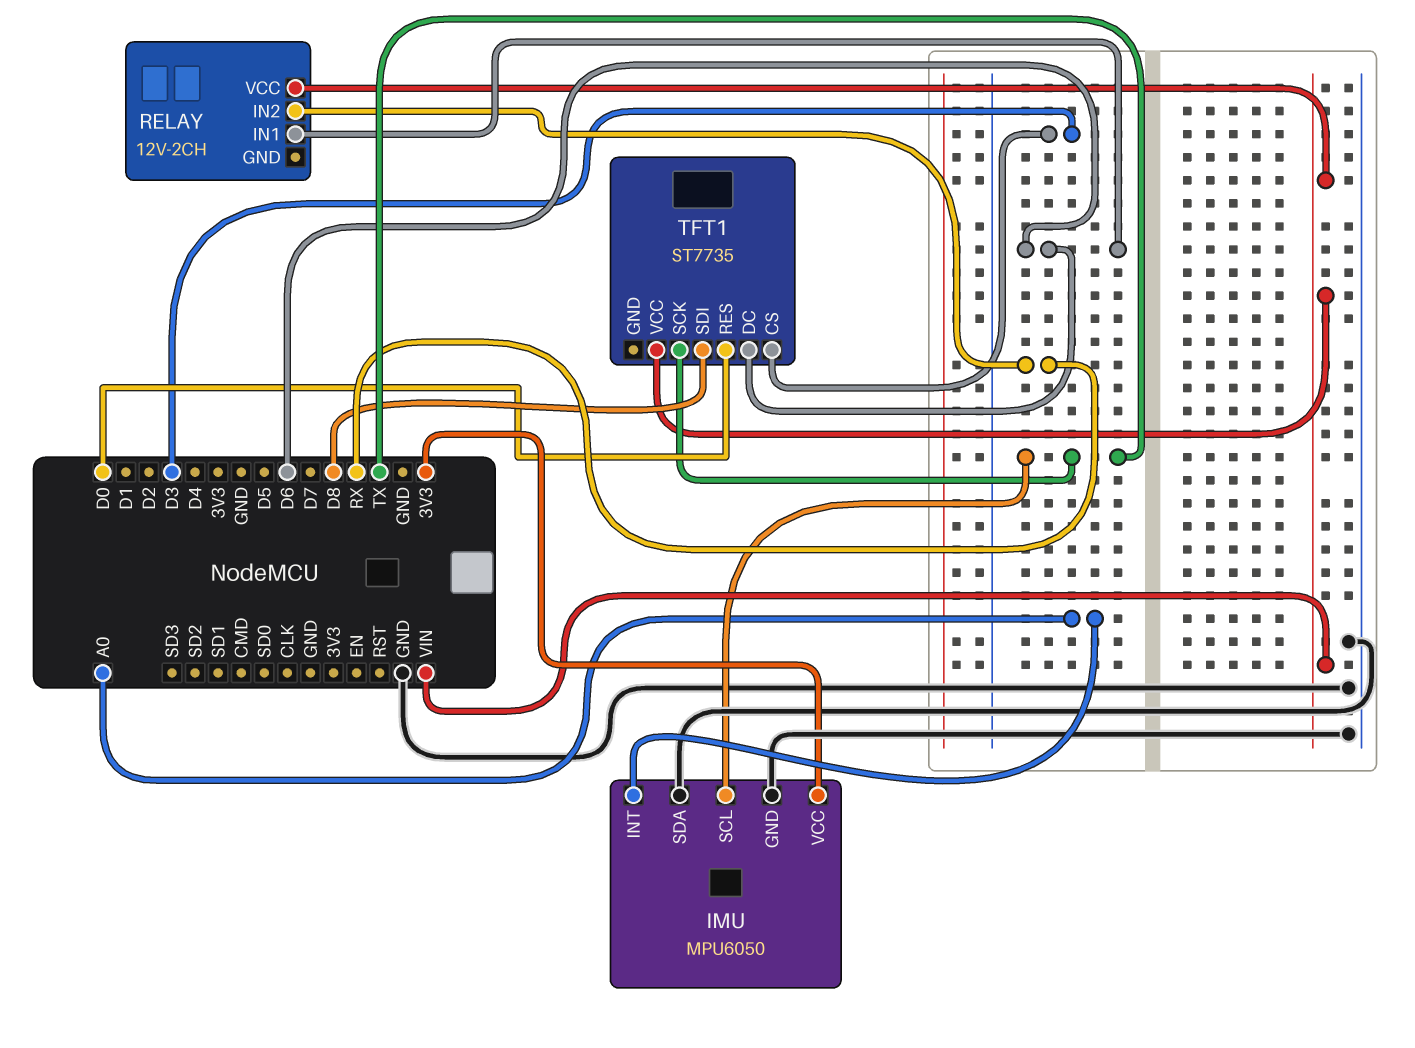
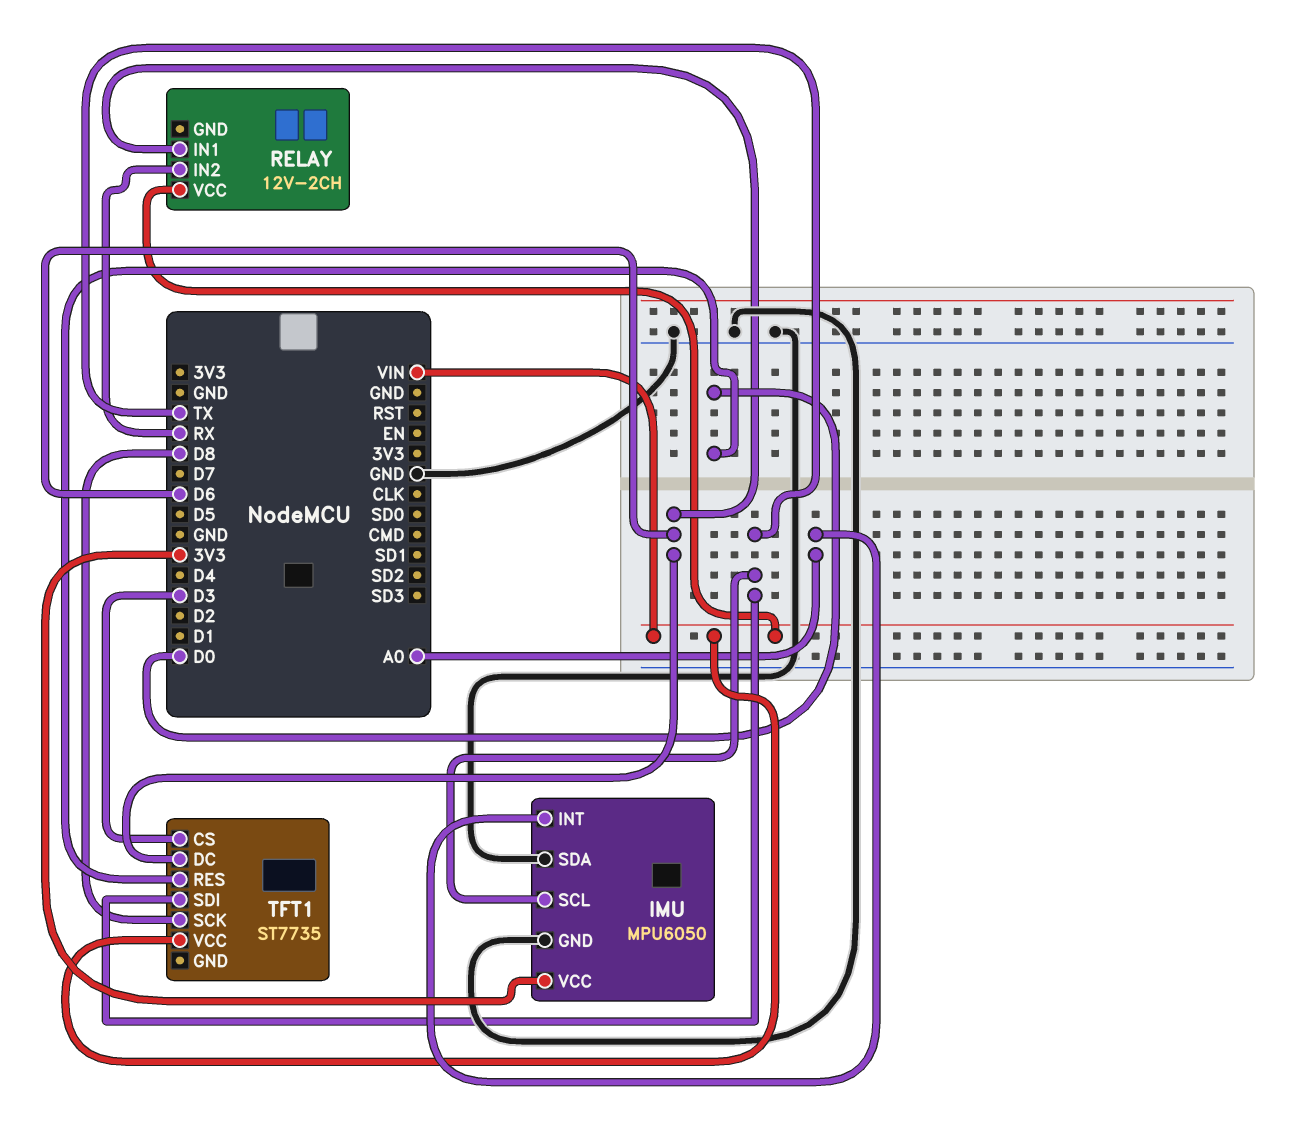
TFT1 pin SCK: TX -> D8
TFT1 pin SDI: D8 -> TX

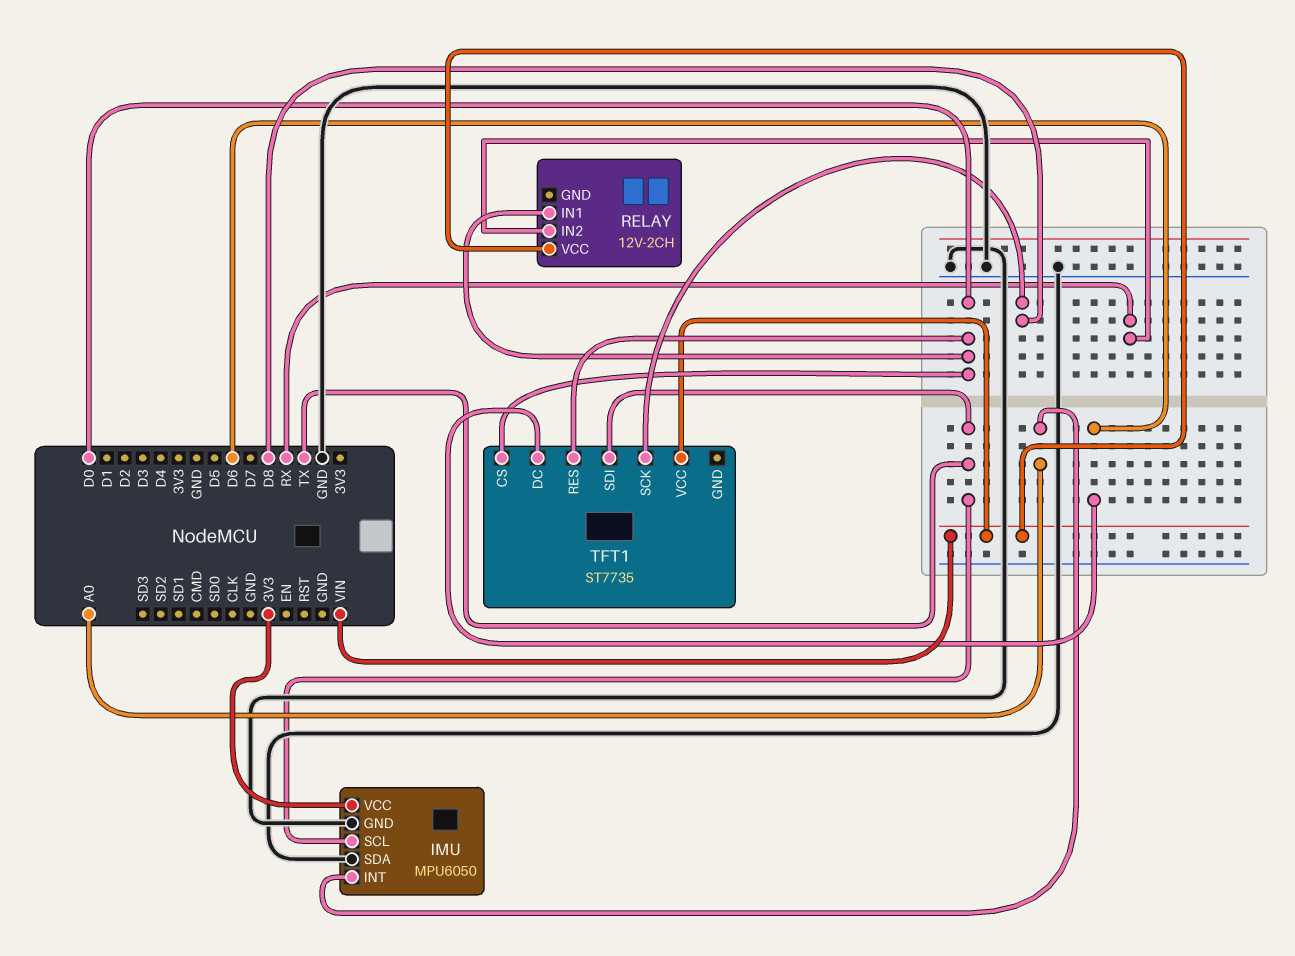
RELAY pin IN1: D6 -> D0
TFT1 pin CS: D3 -> D0

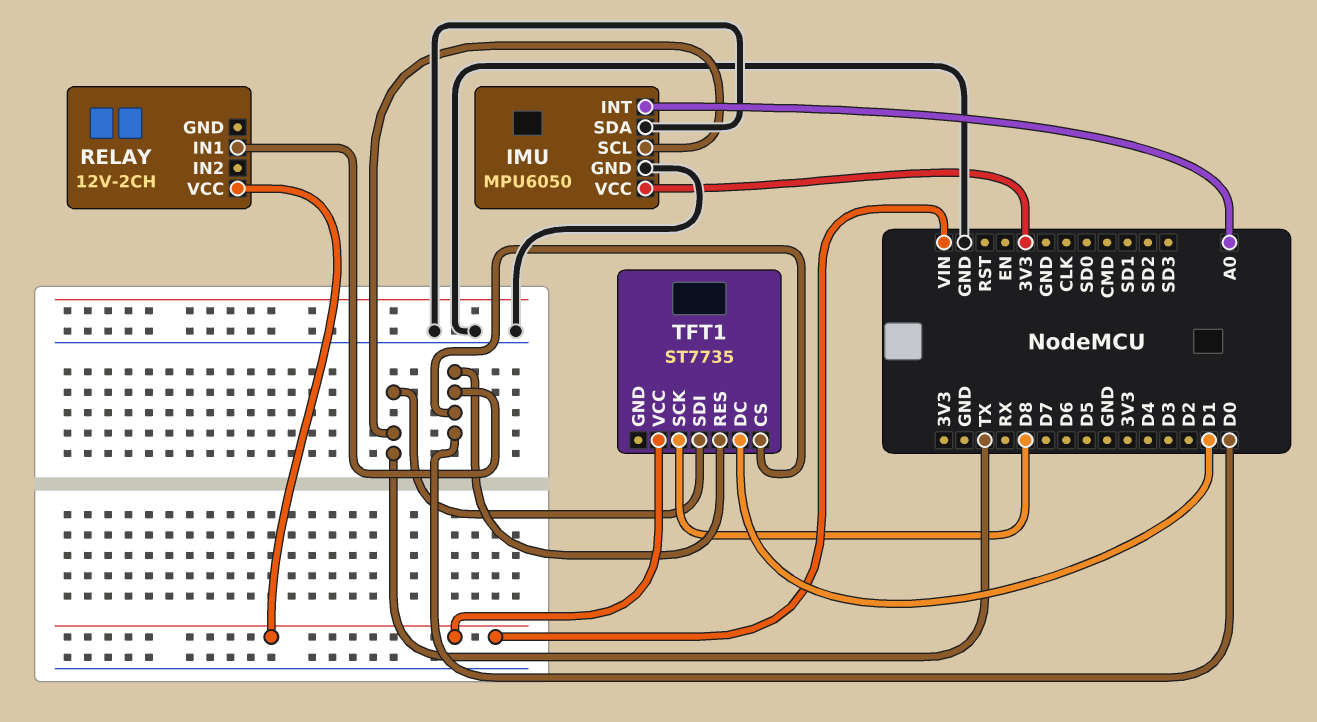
RELAY pin IN2: RX -> none
TFT1 pin DC: D6 -> D1

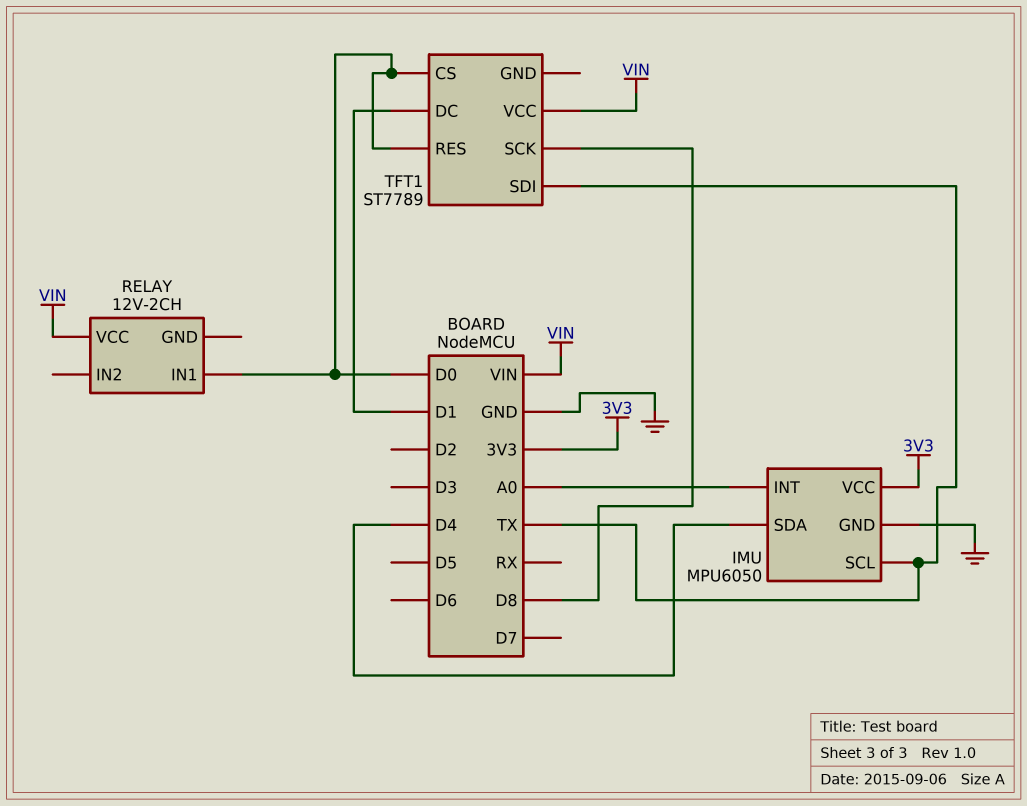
IMU pin SDA: GND -> D4
TFT1: ST7735 -> ST7789

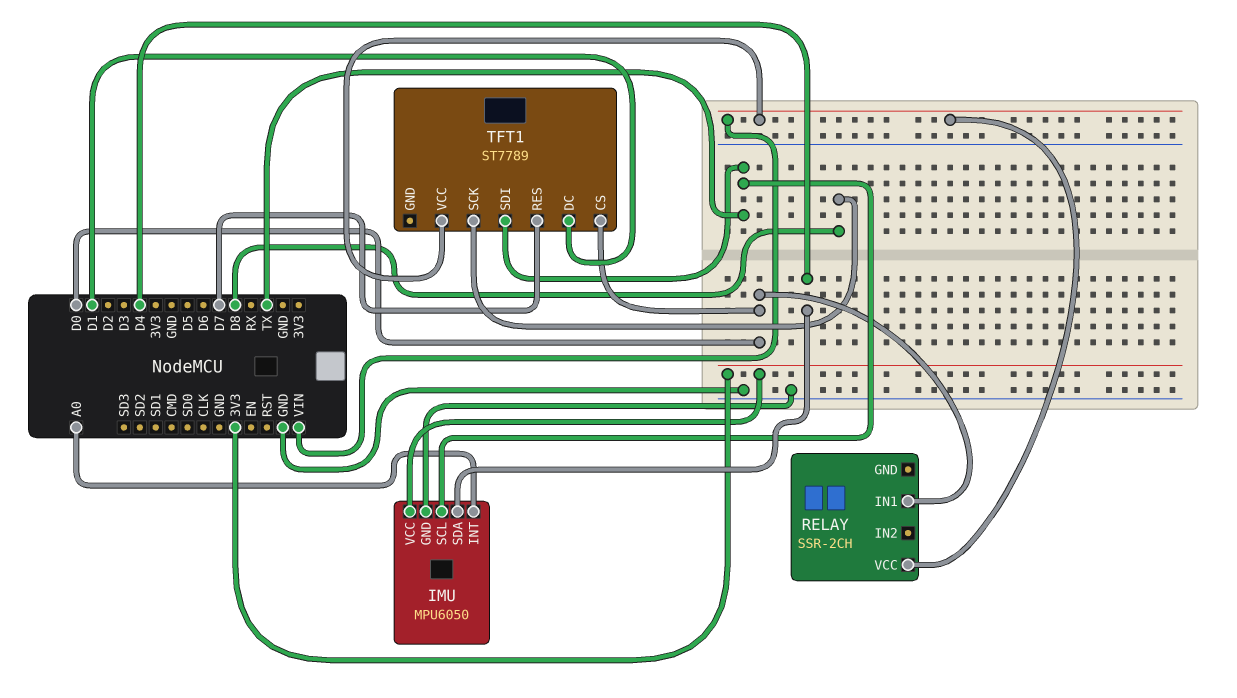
RELAY: 12V-2CH -> SSR-2CH
TFT1 pin RES: D0 -> D7

